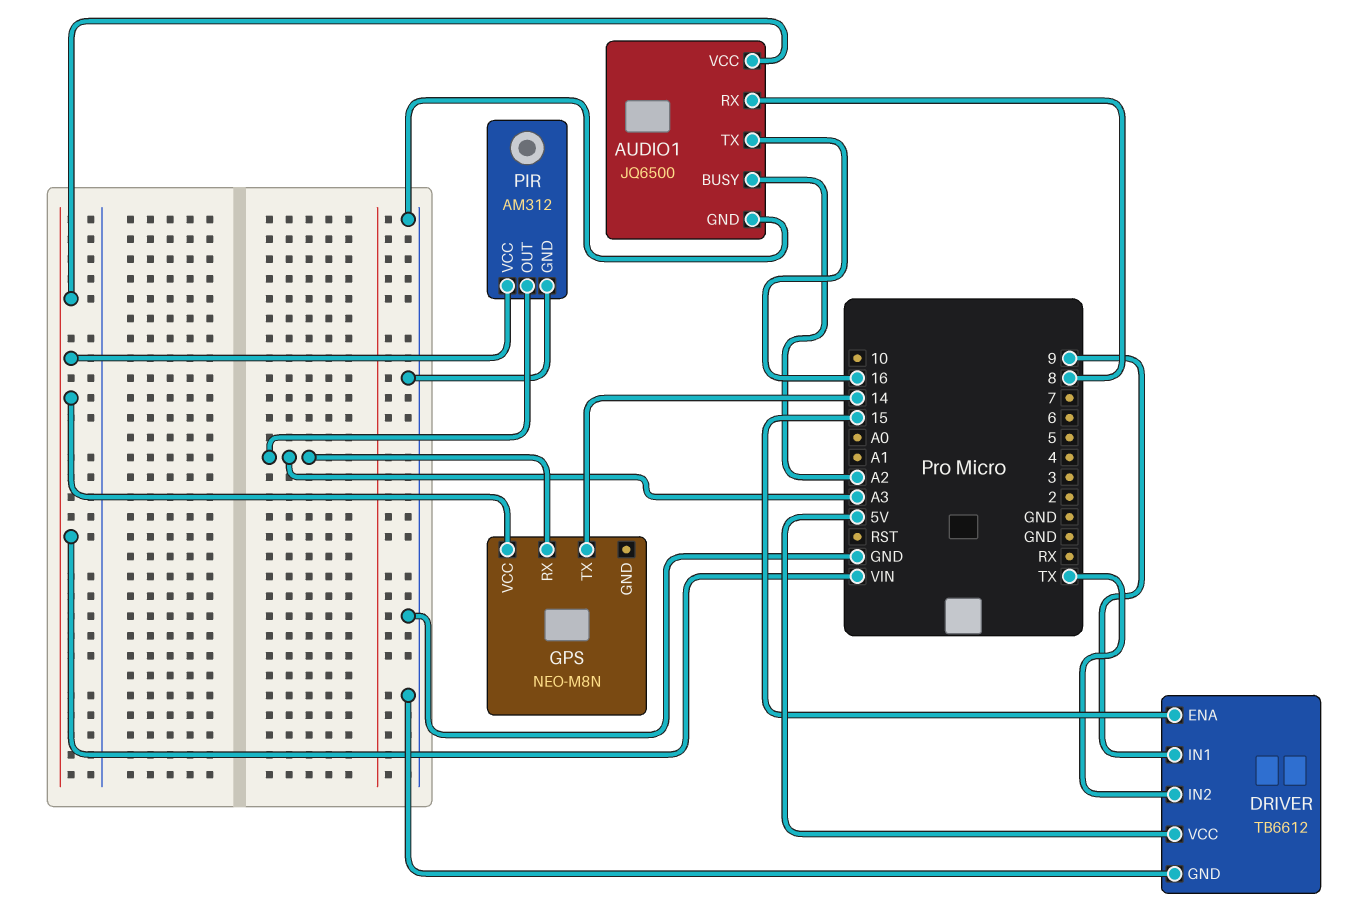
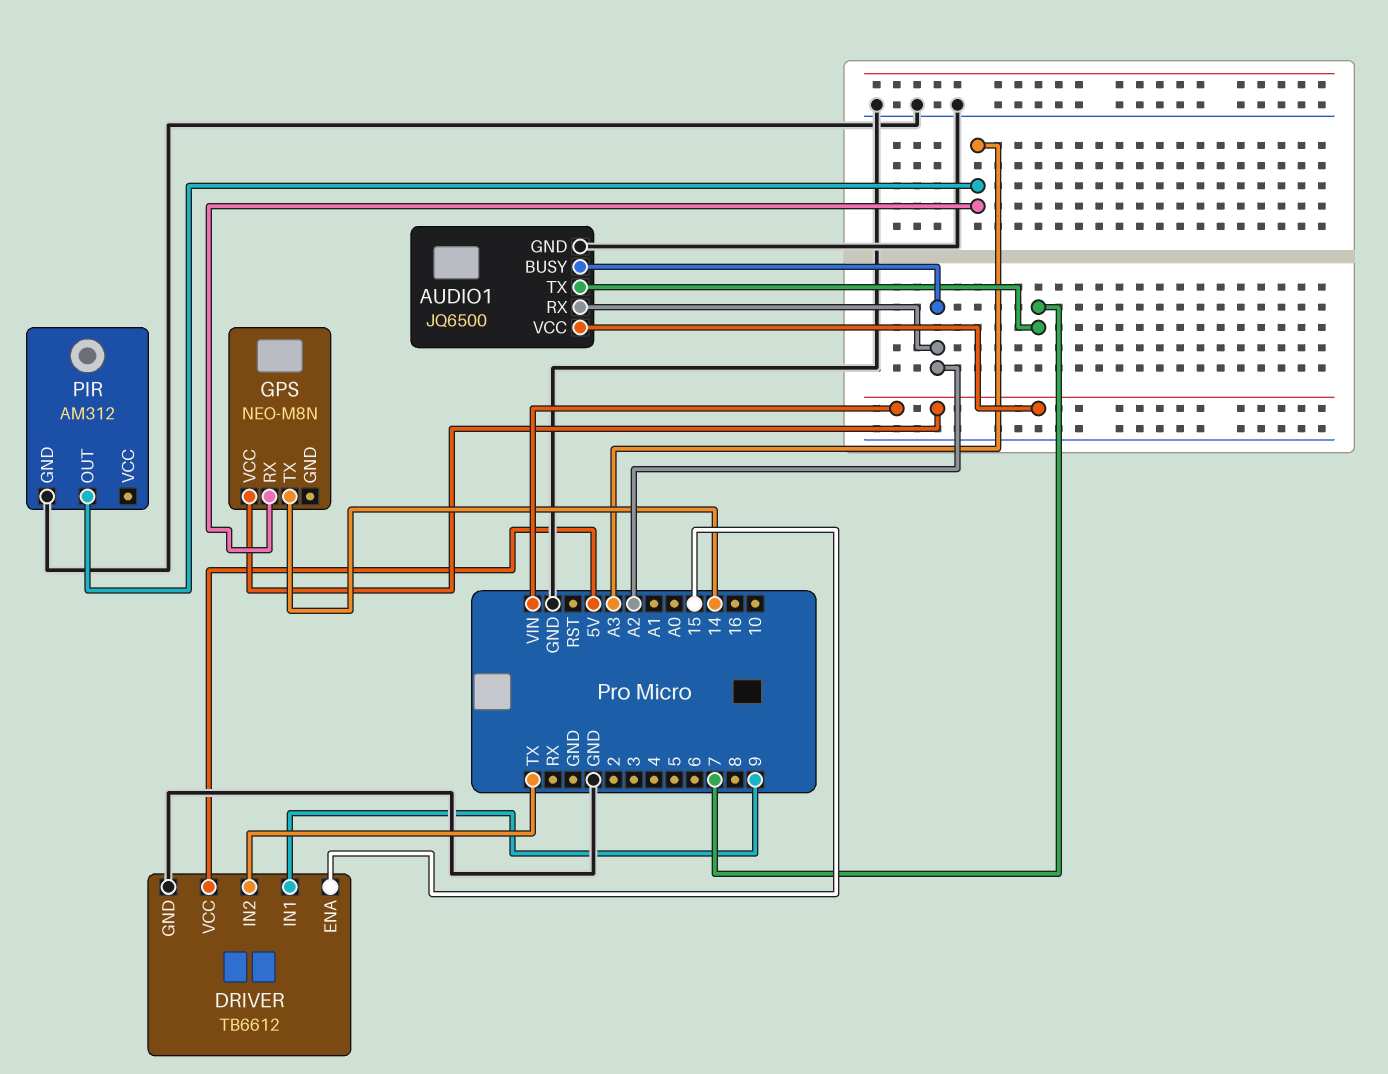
AUDIO1 pin RX: 8 -> A2
AUDIO1 pin TX: 16 -> 7
PIR pin VCC: VIN -> none

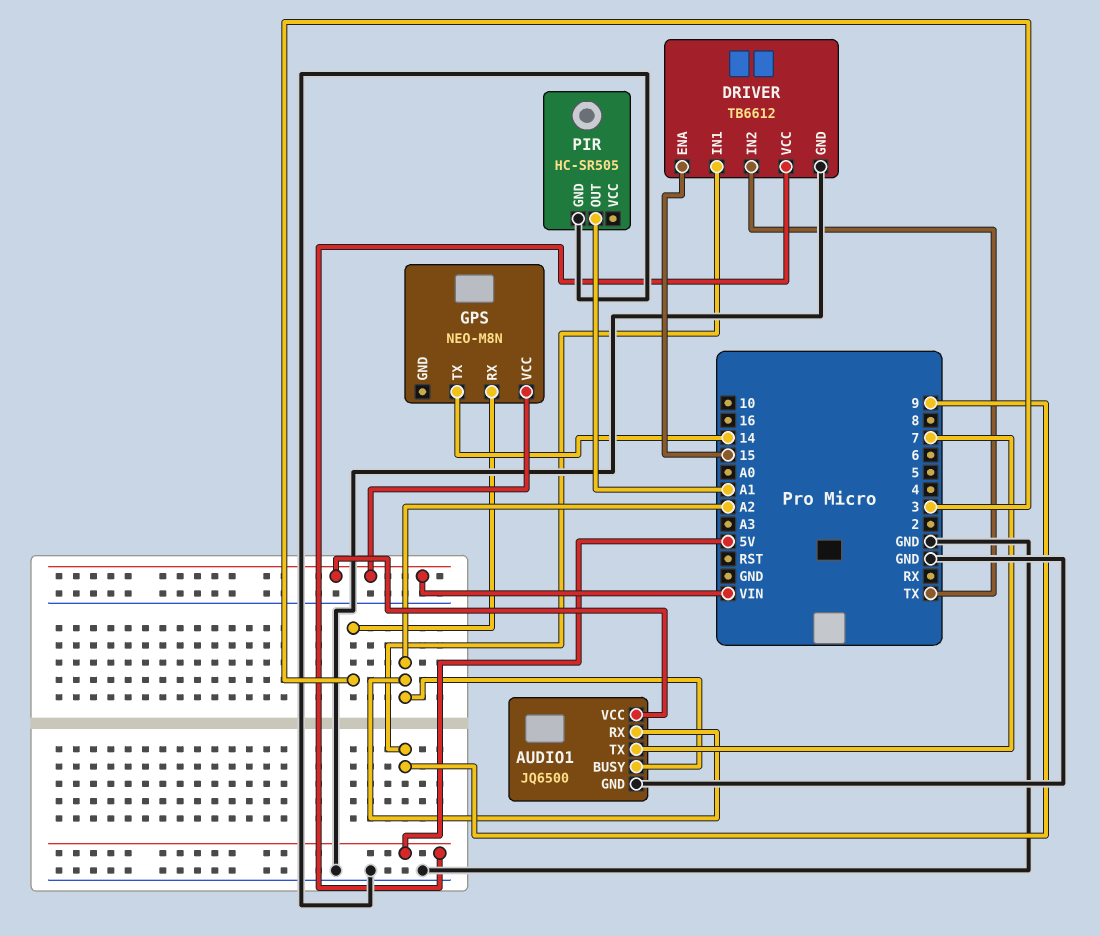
GPS pin RX: A3 -> 3
PIR: AM312 -> HC-SR505
PIR pin OUT: A3 -> A1

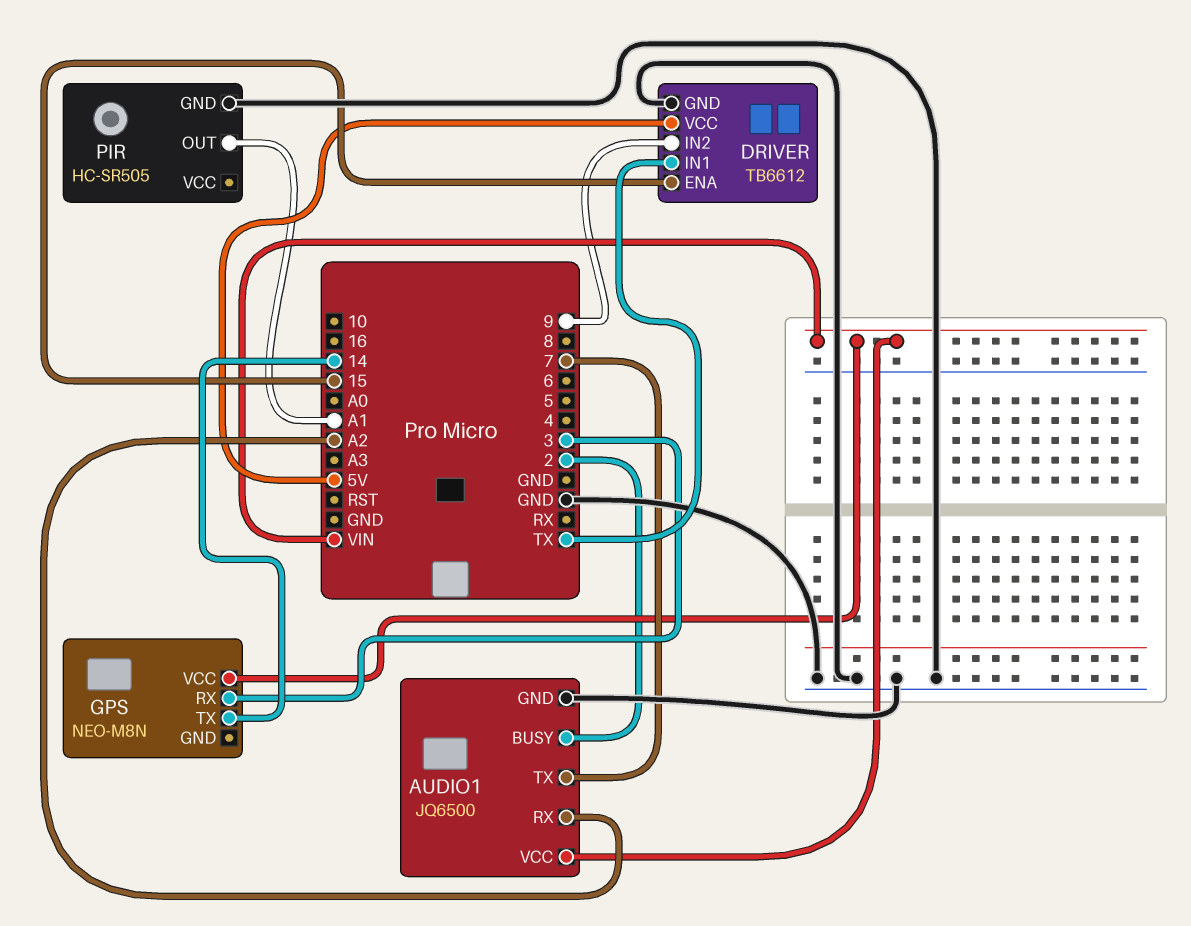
AUDIO1 pin BUSY: A2 -> 2
DRIVER pin IN1: 9 -> TX
DRIVER pin IN2: TX -> 9

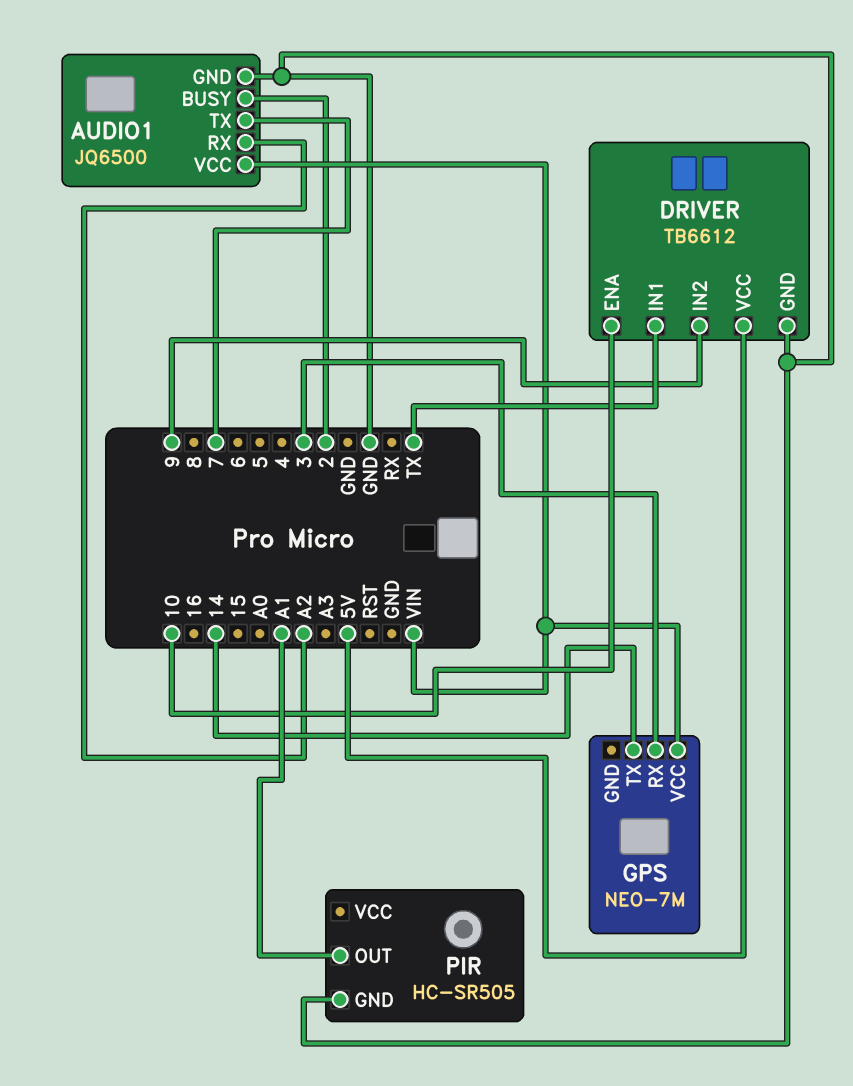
DRIVER pin ENA: 15 -> 10
GPS: NEO-M8N -> NEO-7M

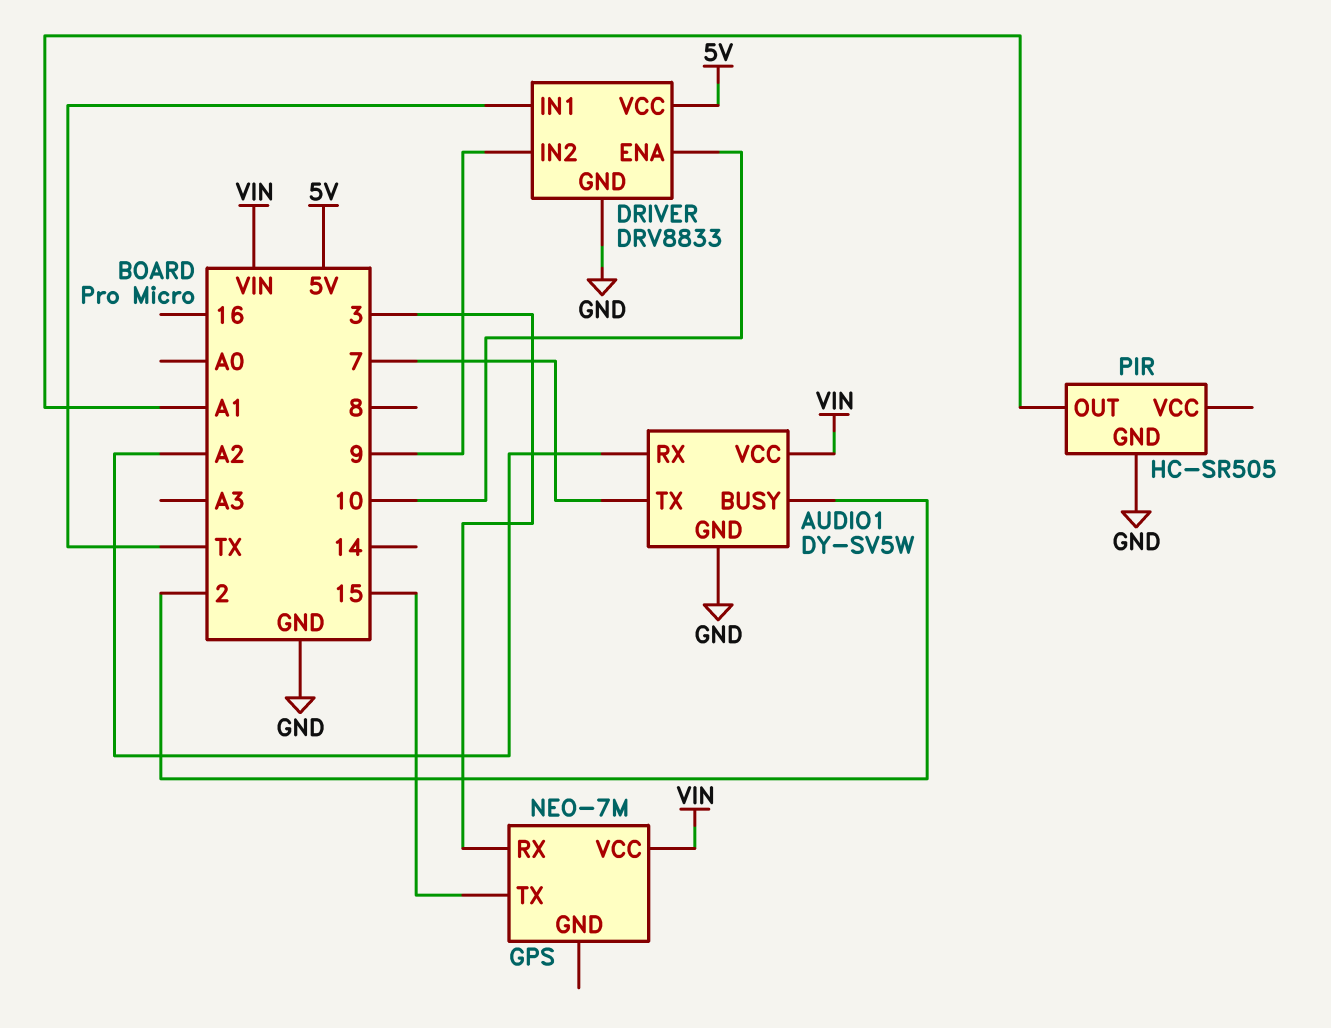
AUDIO1: JQ6500 -> DY-SV5W
DRIVER: TB6612 -> DRV8833
GPS pin TX: 14 -> 15

